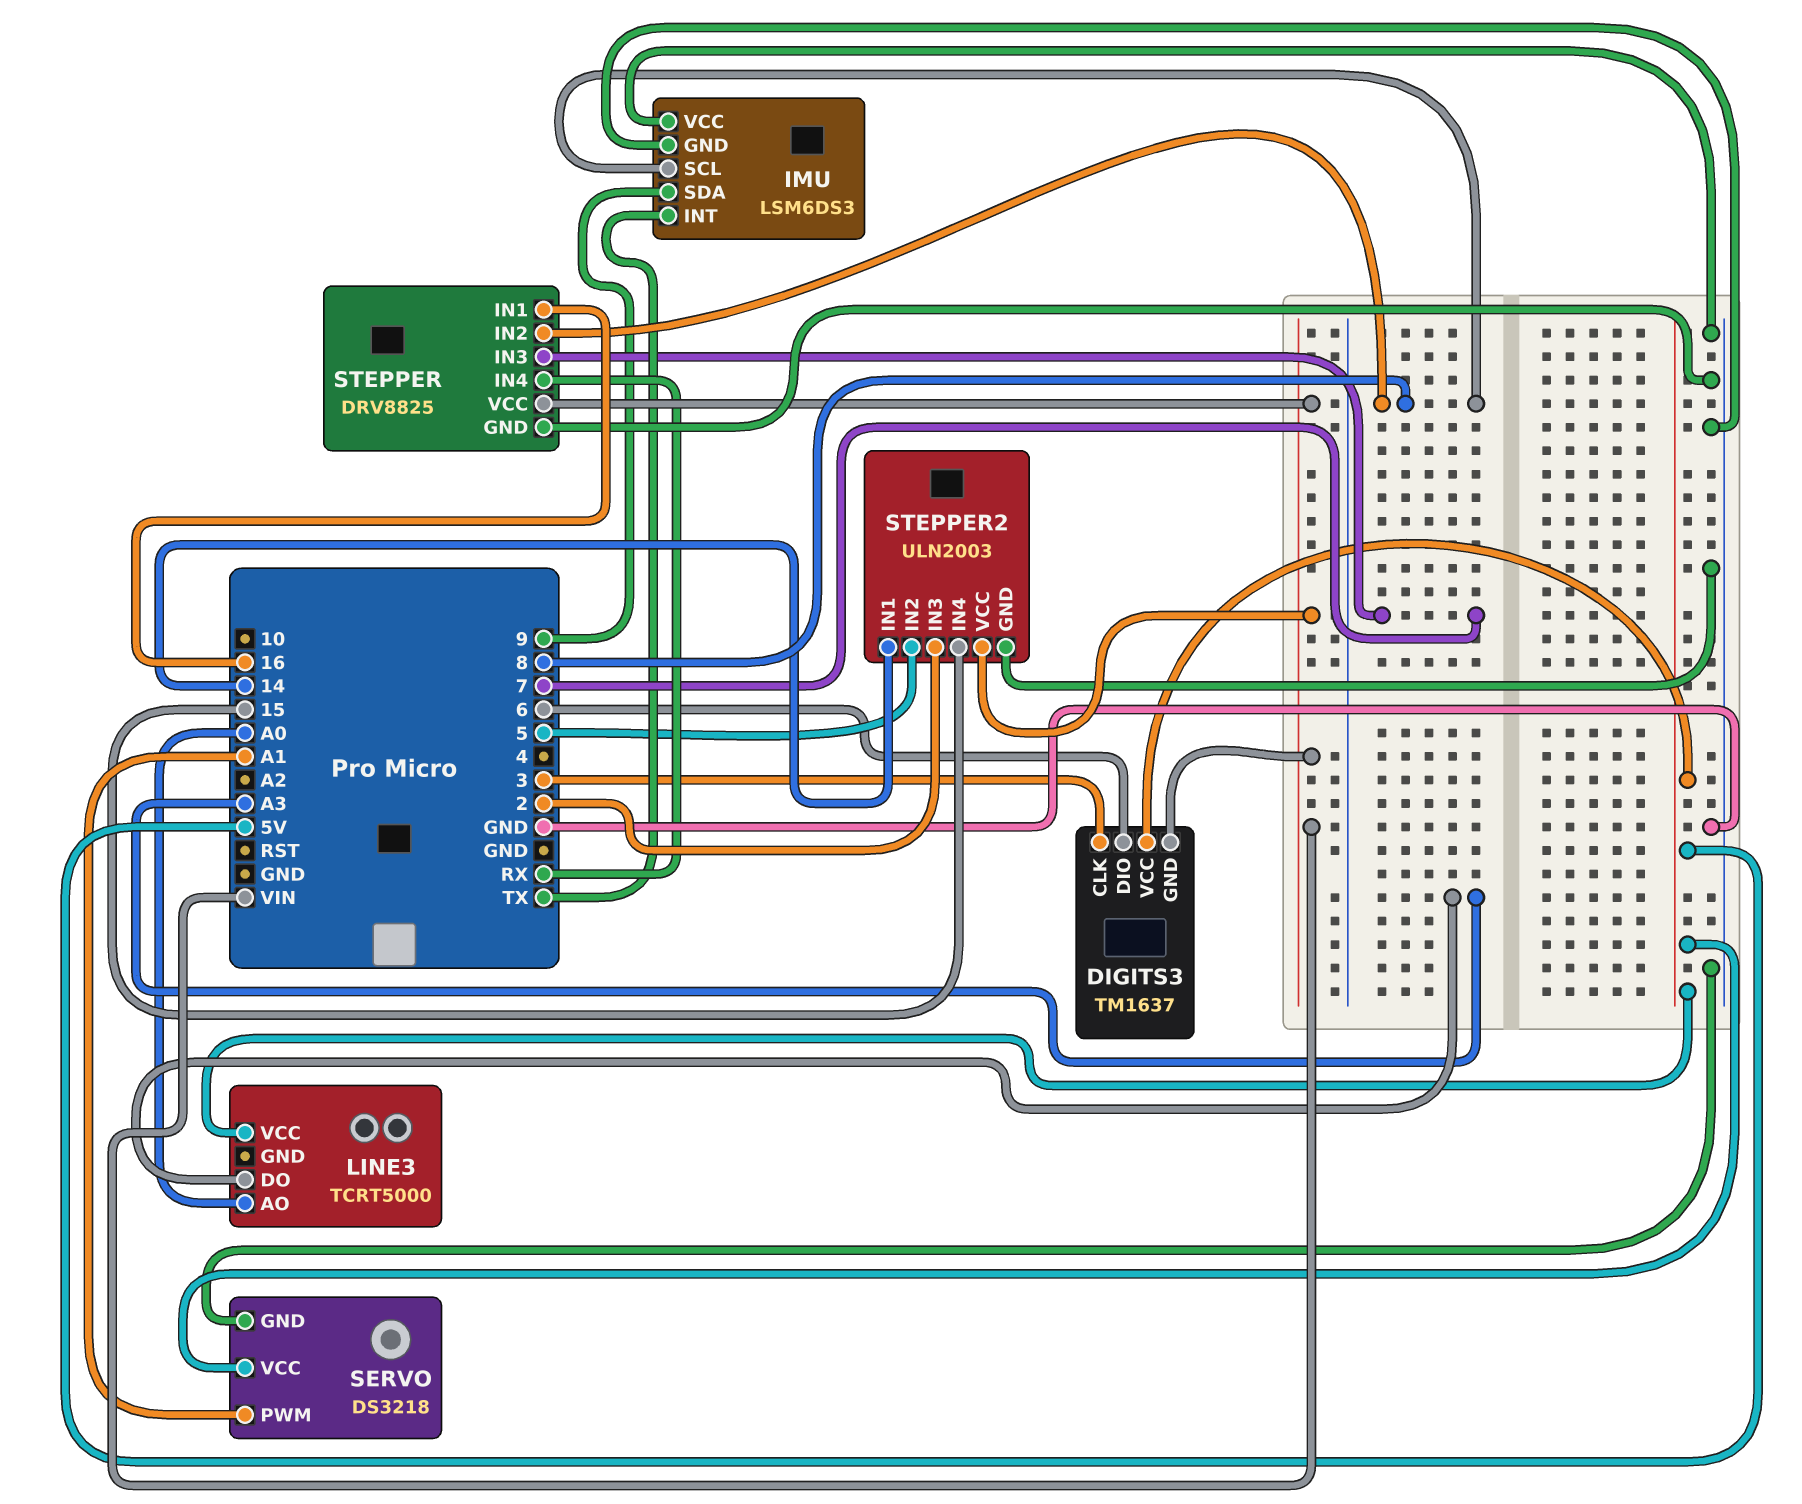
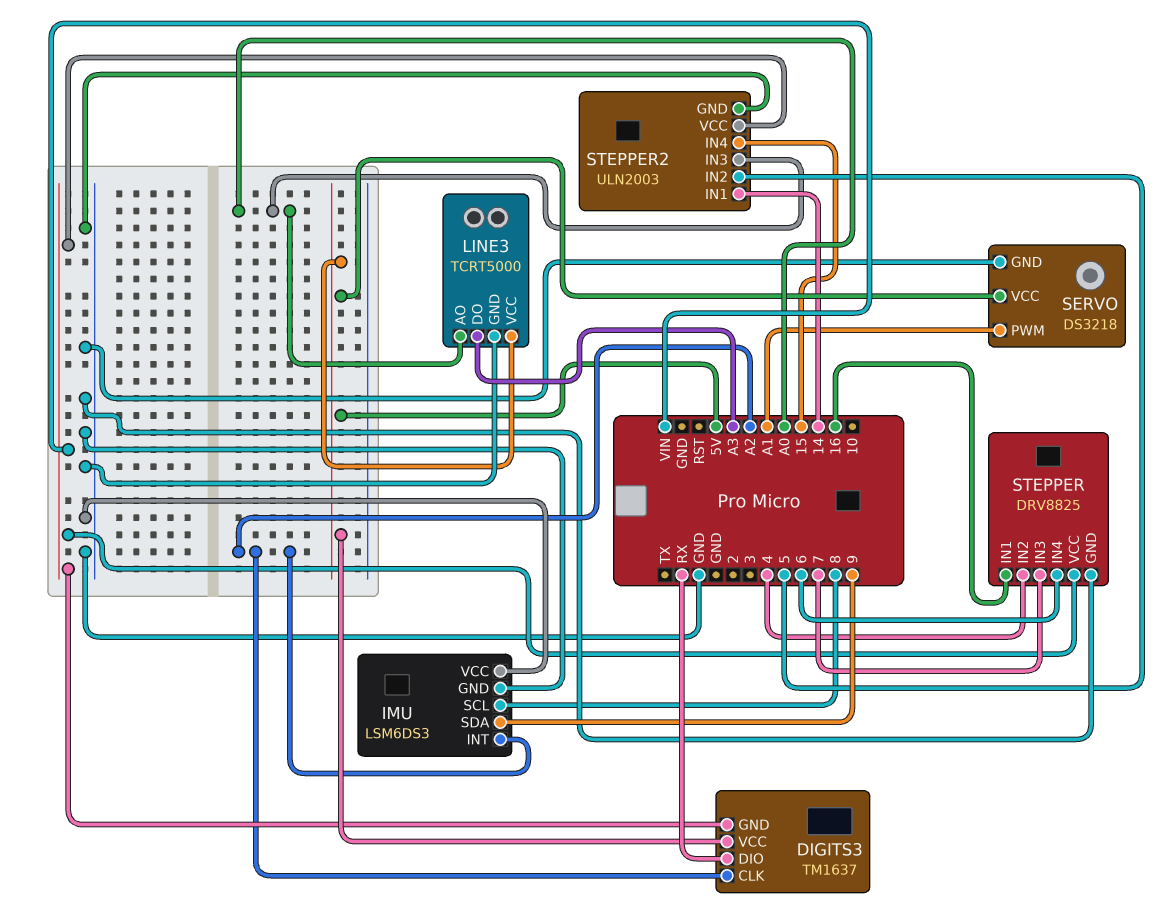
DIGITS3 pin CLK: 3 -> A2
DIGITS3 pin DIO: 6 -> RX
IMU pin INT: TX -> A2
LINE3 pin GND: none -> GND
STEPPER pin IN2: 8 -> 4
STEPPER pin IN4: RX -> 6
STEPPER2 pin IN3: 2 -> A0

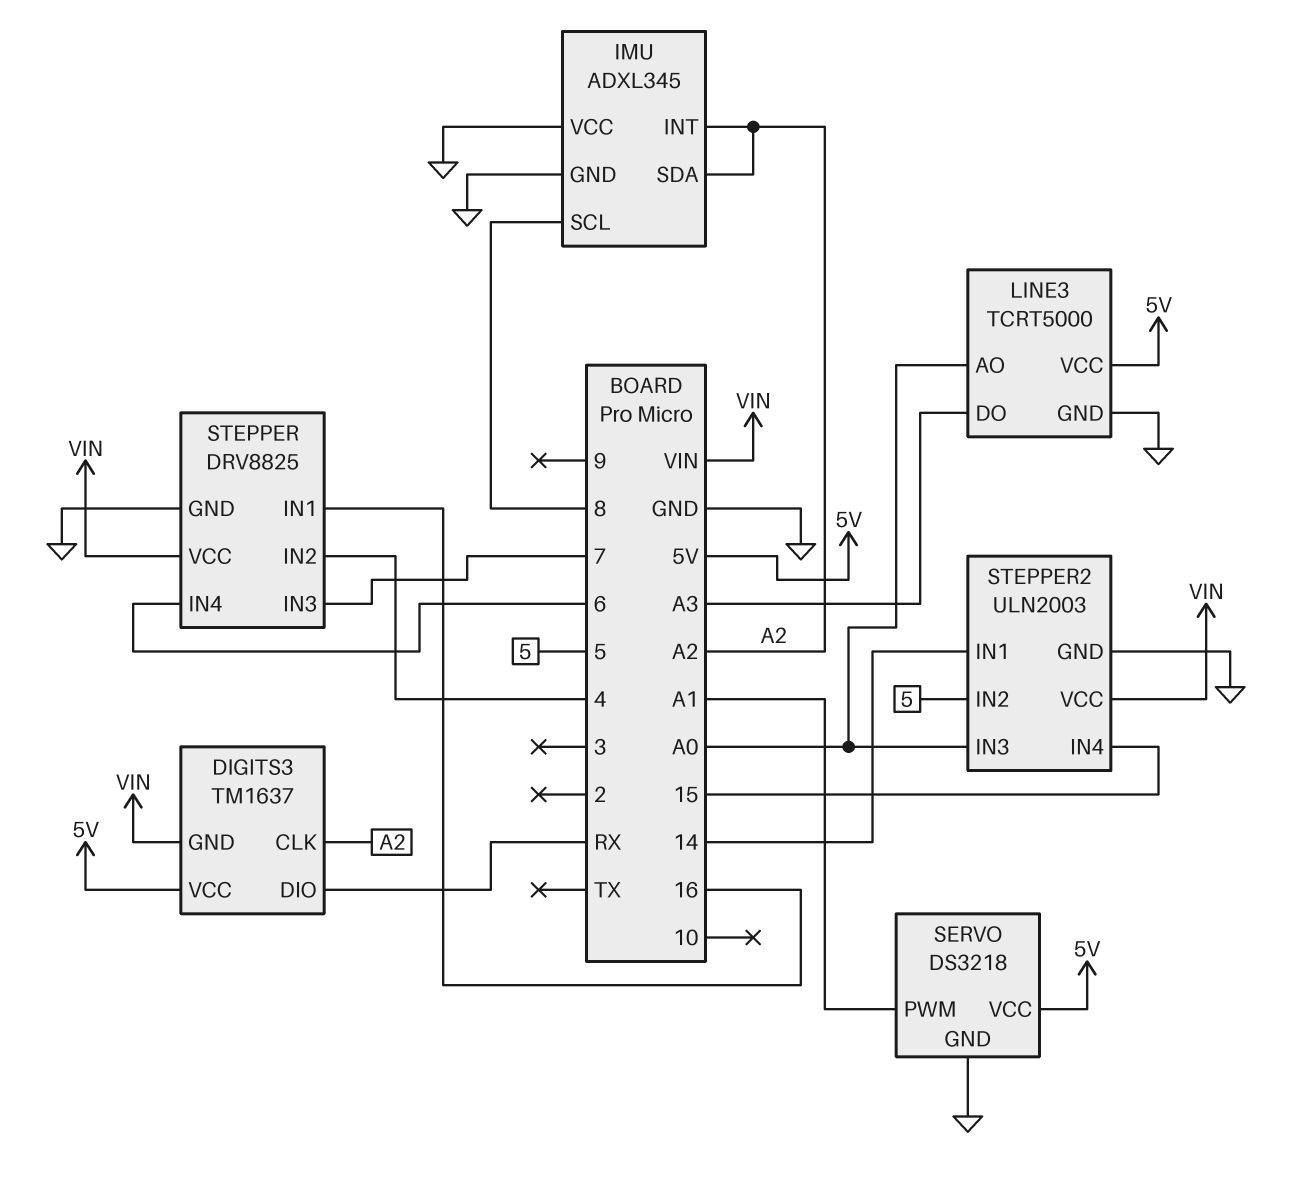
IMU: LSM6DS3 -> ADXL345
IMU pin SDA: 9 -> A2

